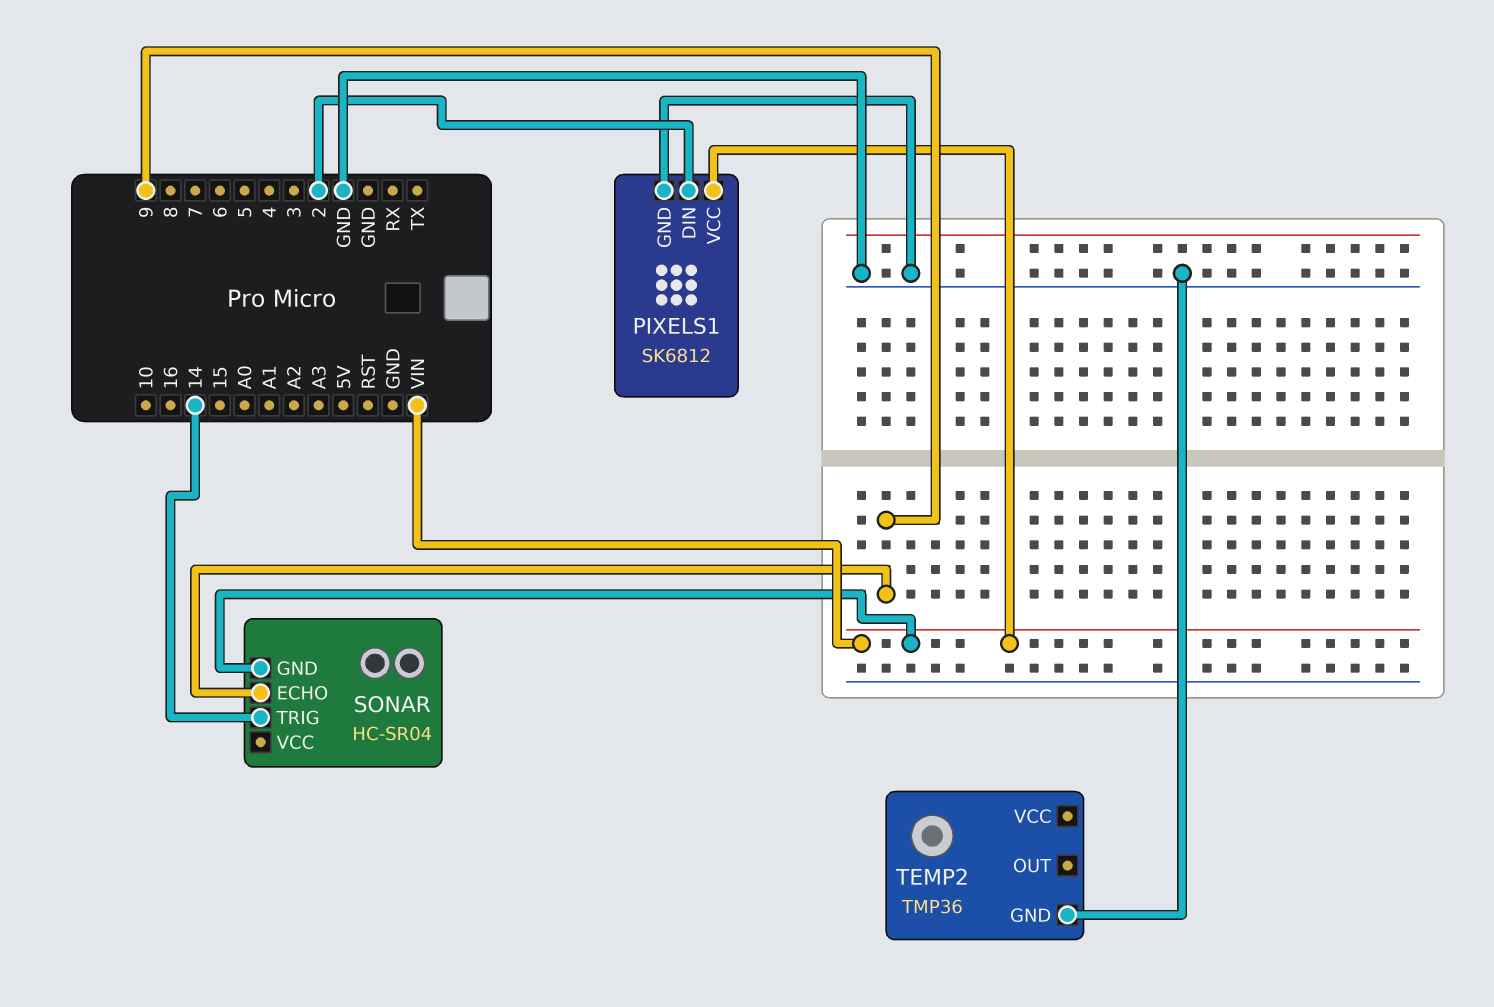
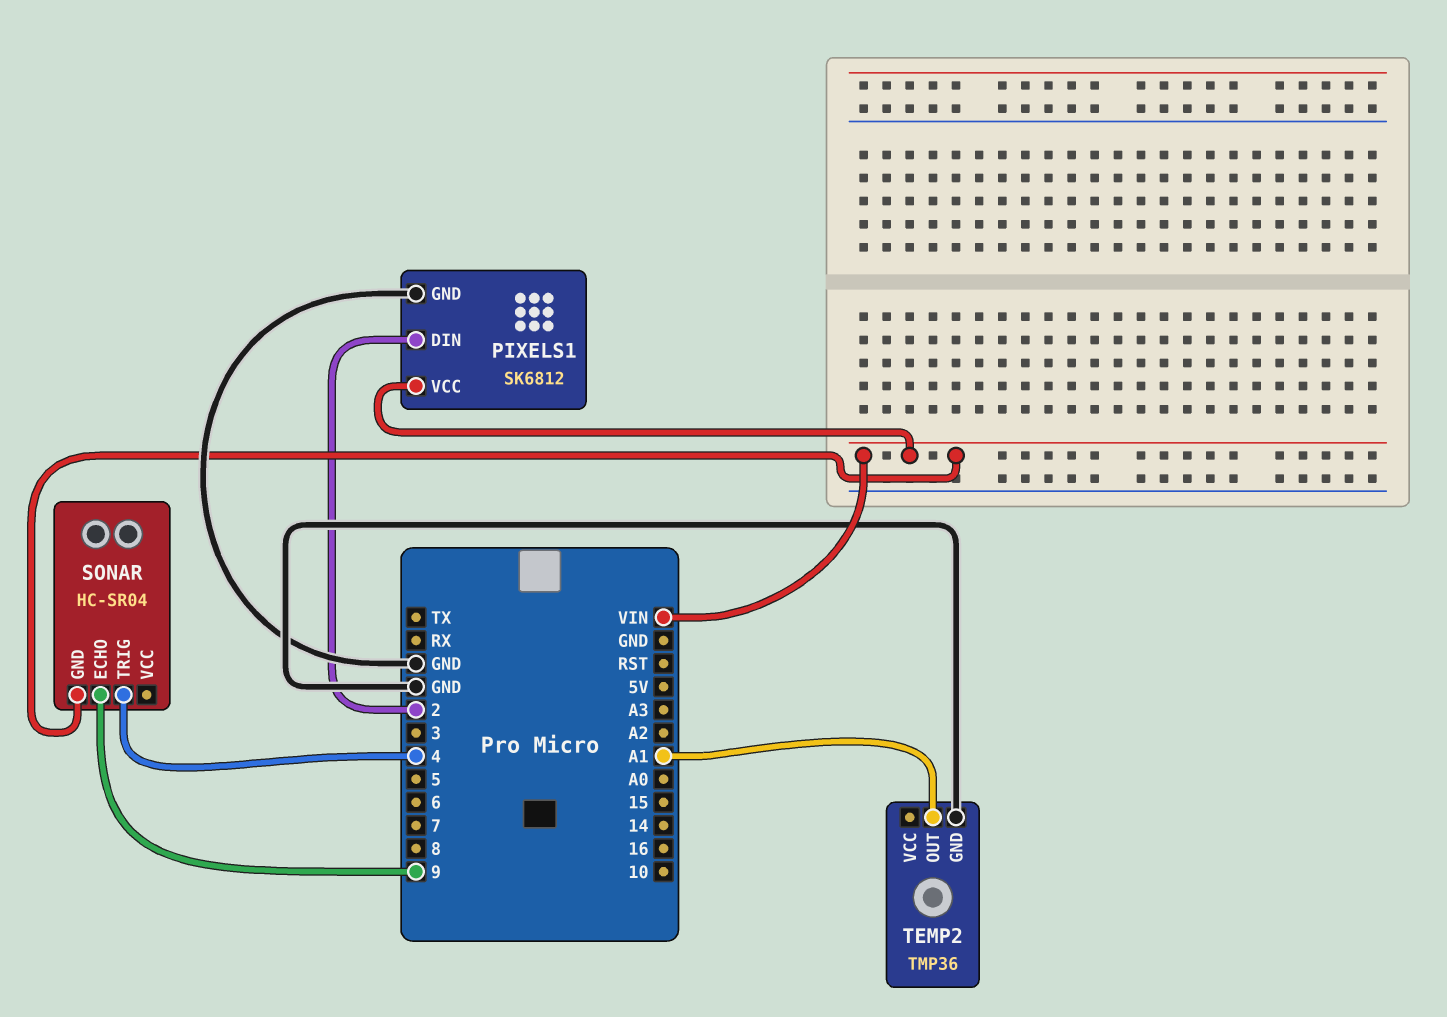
SONAR pin TRIG: 14 -> 4
TEMP2 pin OUT: none -> A1

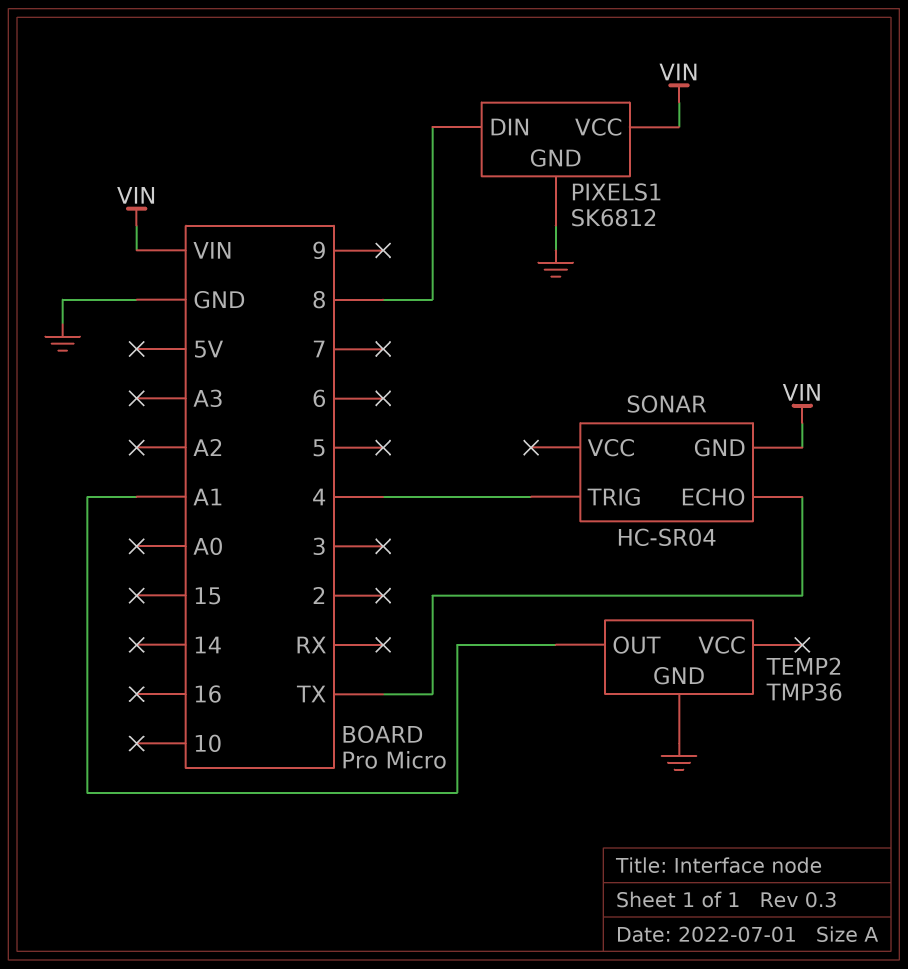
PIXELS1 pin DIN: 2 -> 8
SONAR pin ECHO: 9 -> TX

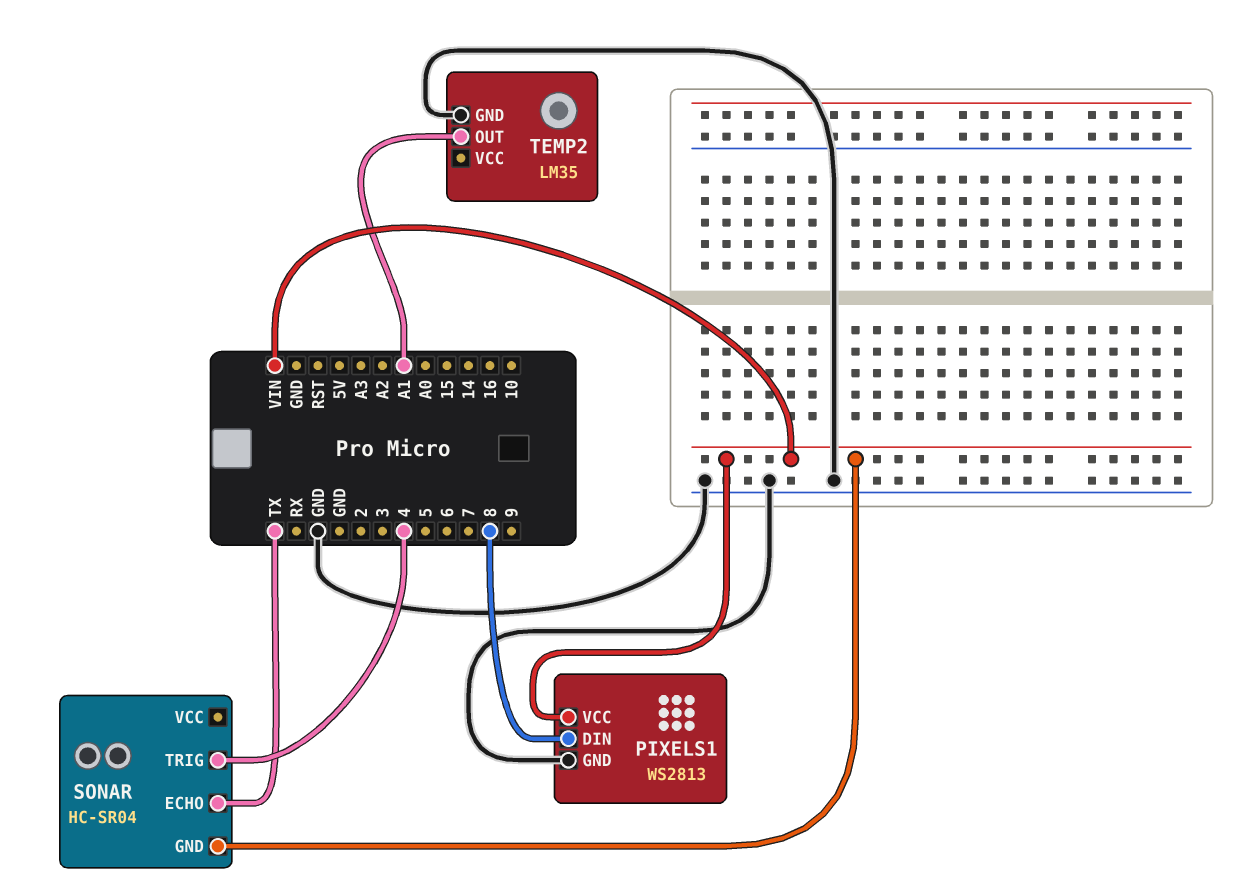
PIXELS1: SK6812 -> WS2813
TEMP2: TMP36 -> LM35

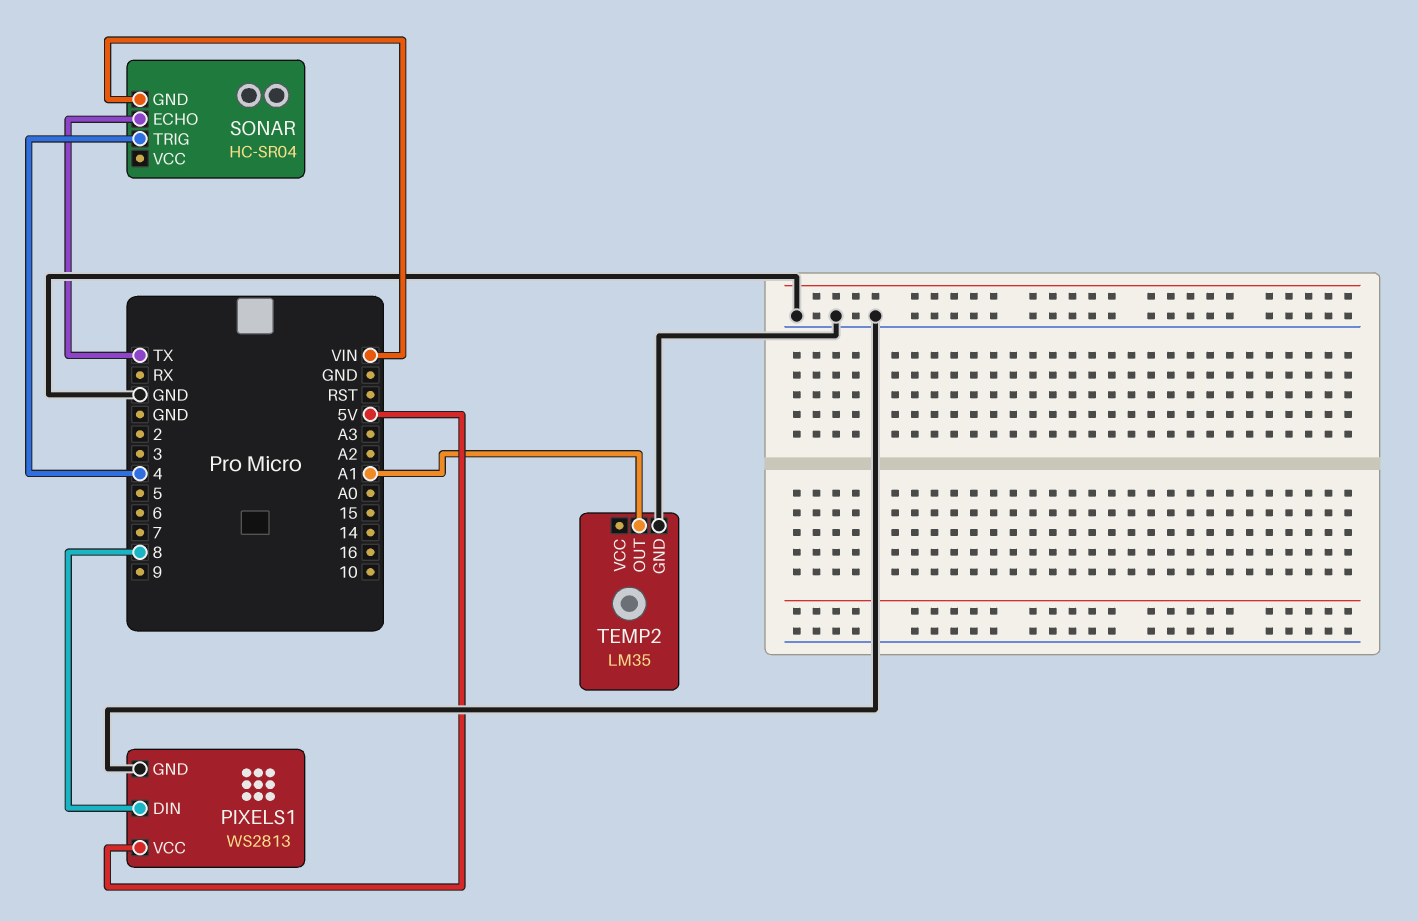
PIXELS1 pin VCC: VIN -> 5V

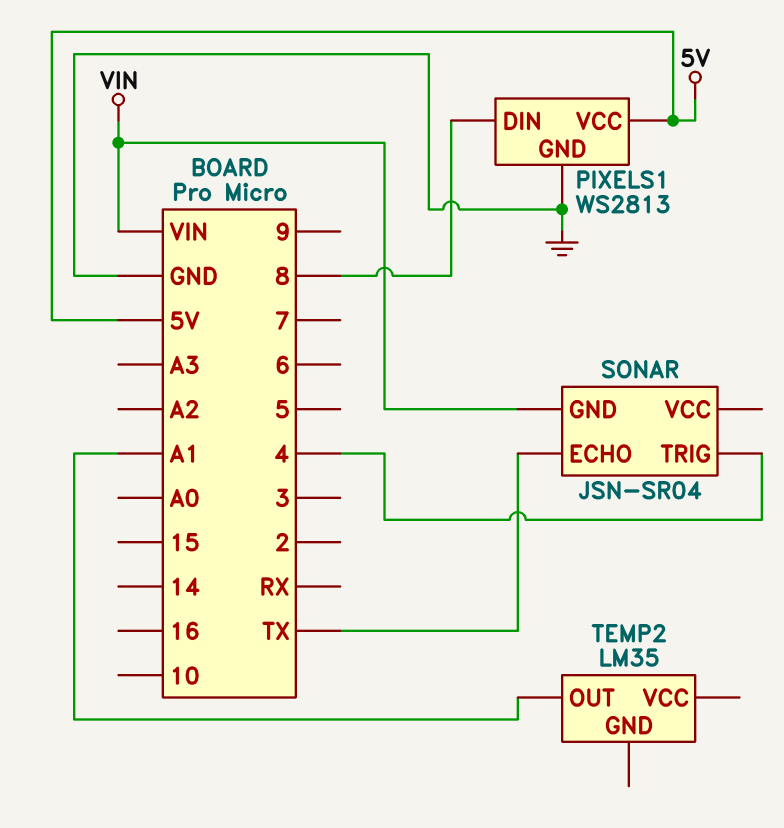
SONAR: HC-SR04 -> JSN-SR04
TEMP2 pin GND: GND -> none

